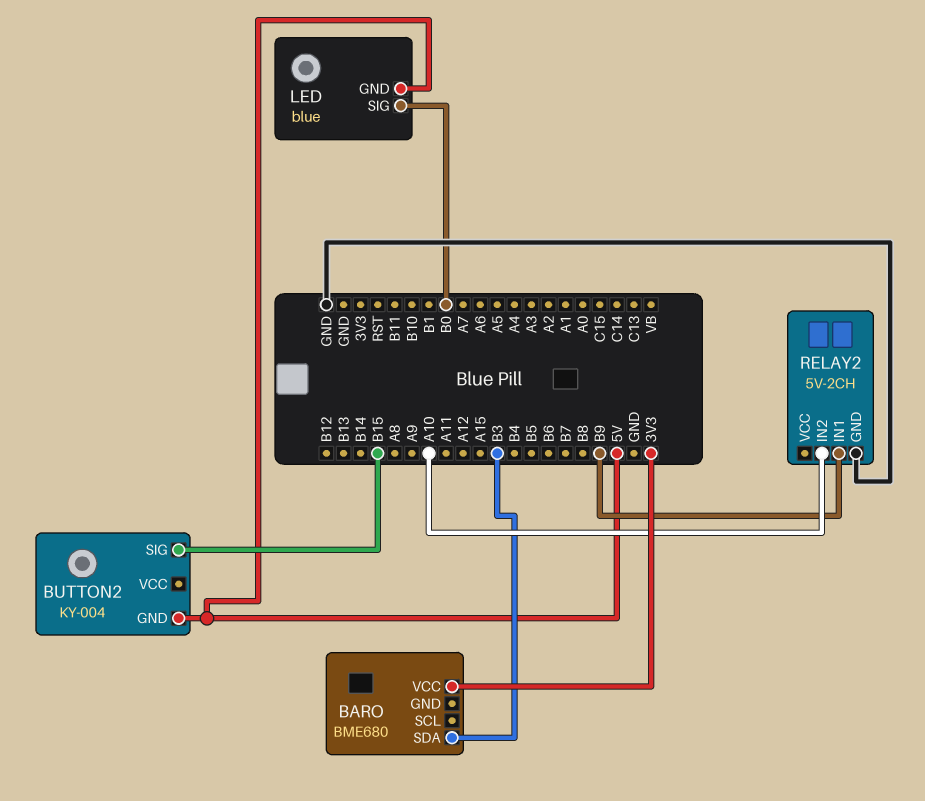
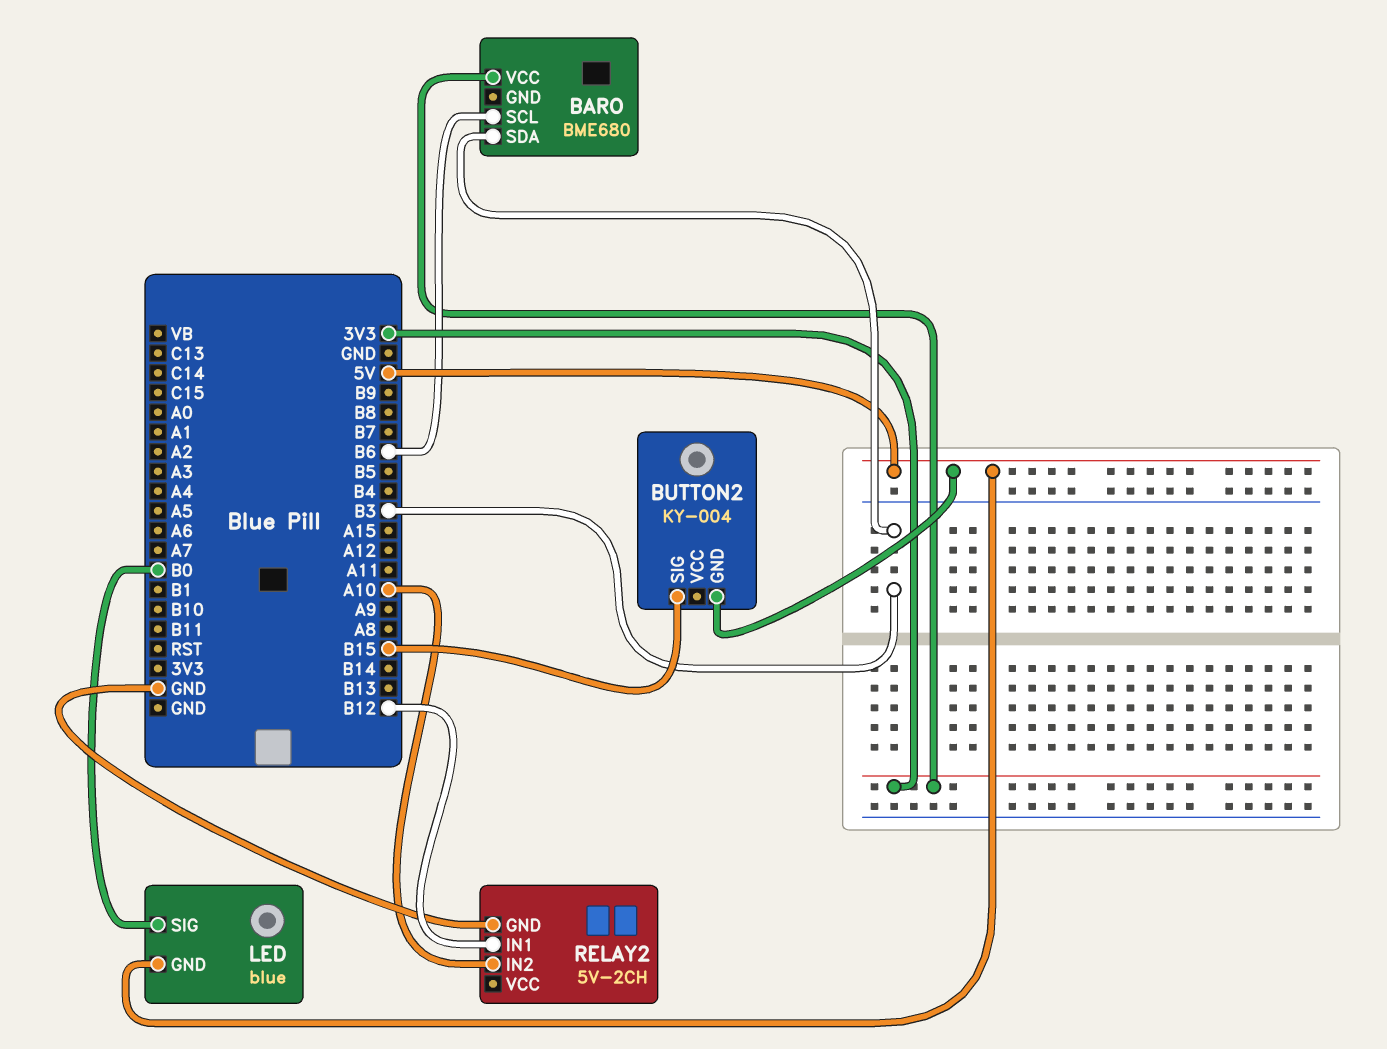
BARO pin SCL: none -> B6
RELAY2 pin IN1: B9 -> B12

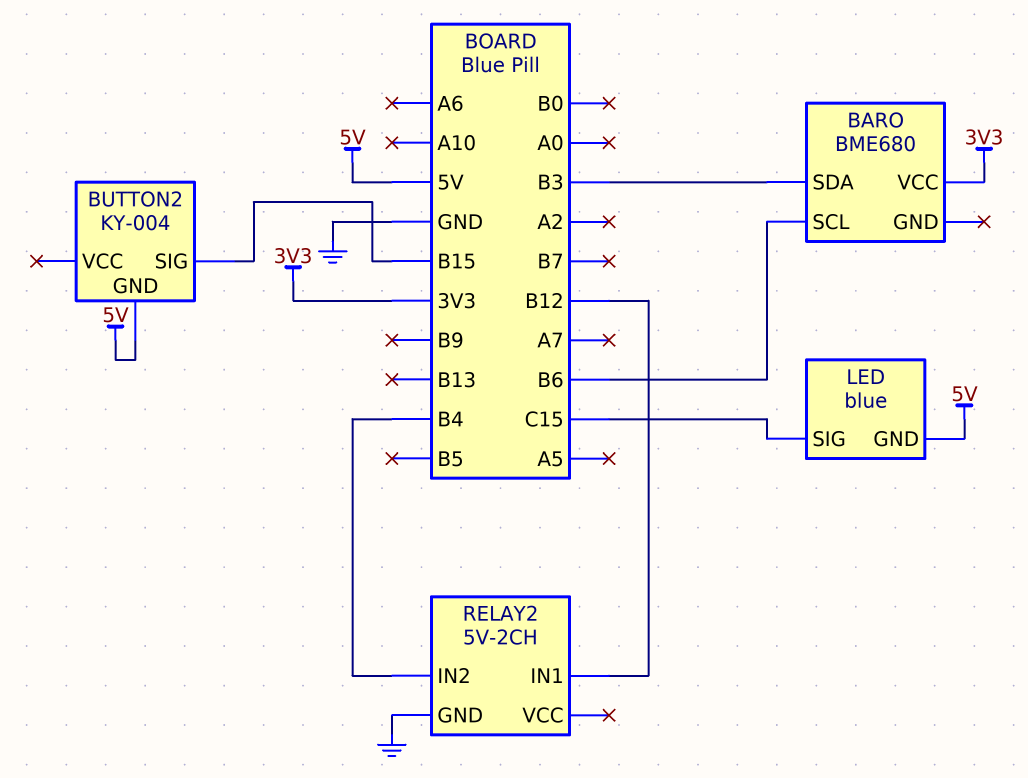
LED pin SIG: B0 -> C15
RELAY2 pin IN2: A10 -> B4

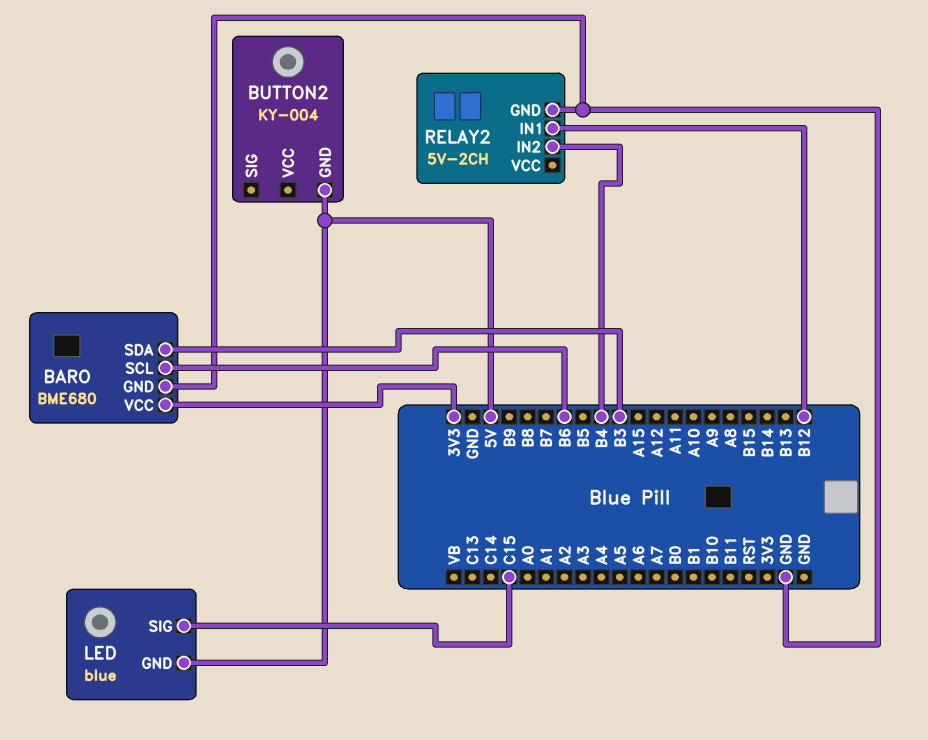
BARO pin GND: none -> GND
BUTTON2 pin SIG: B15 -> none

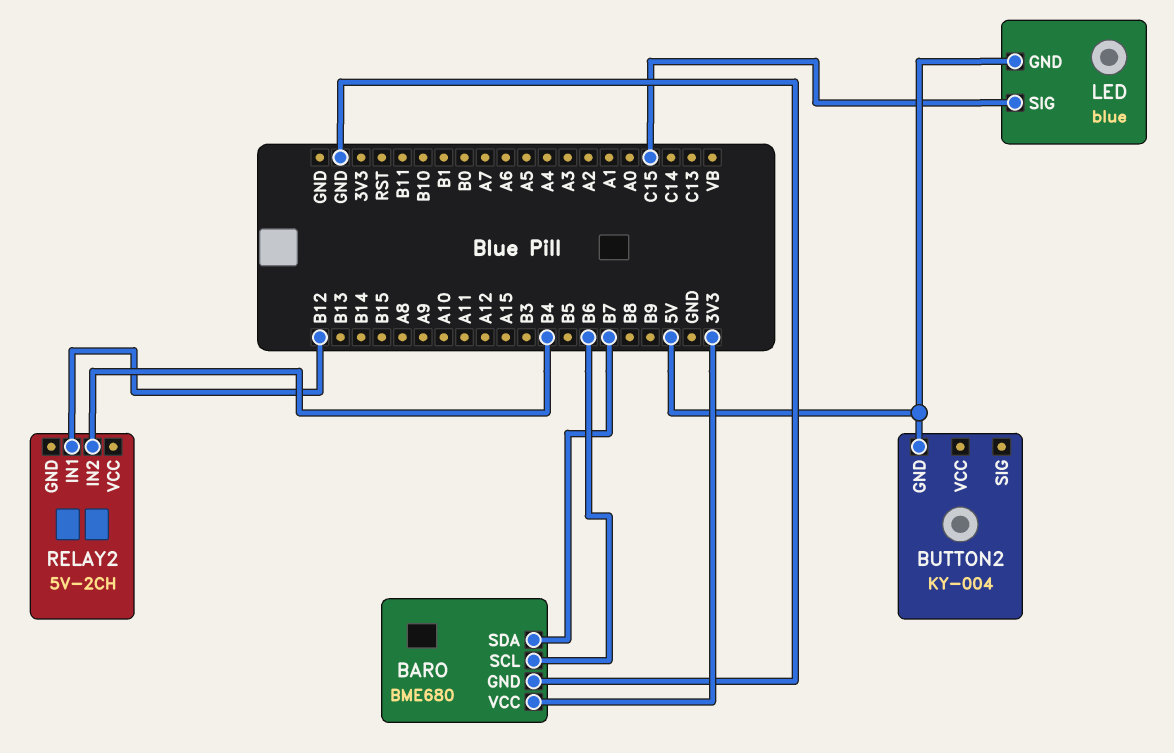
BARO pin SDA: B3 -> B7
RELAY2 pin GND: GND -> none

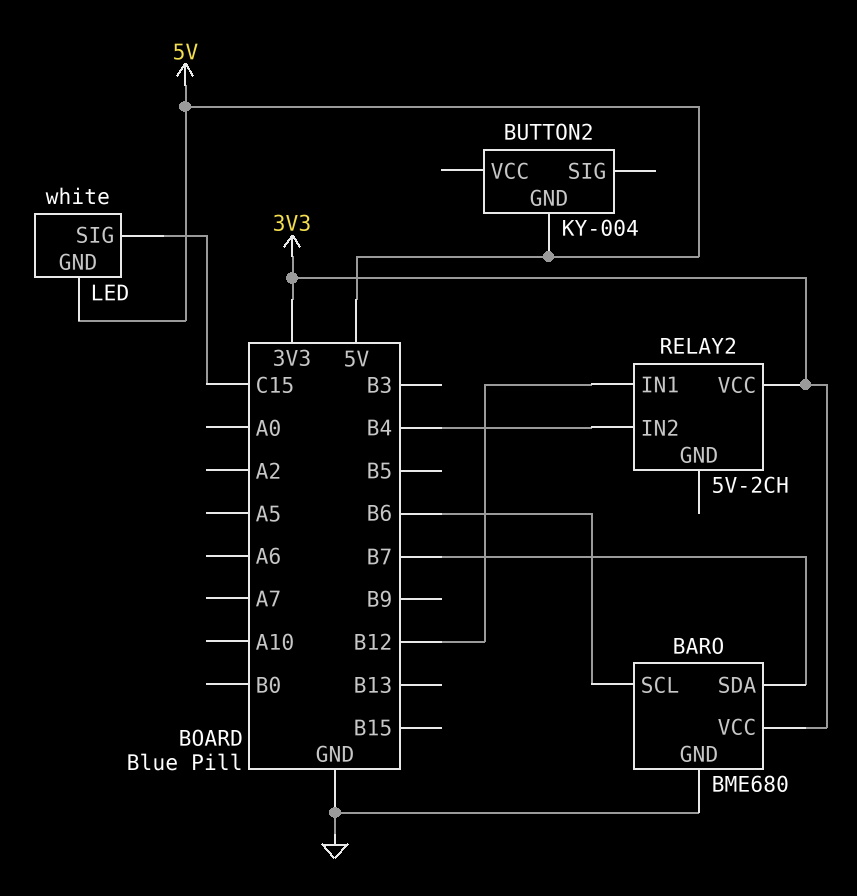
LED: blue -> white
RELAY2 pin VCC: none -> 3V3

